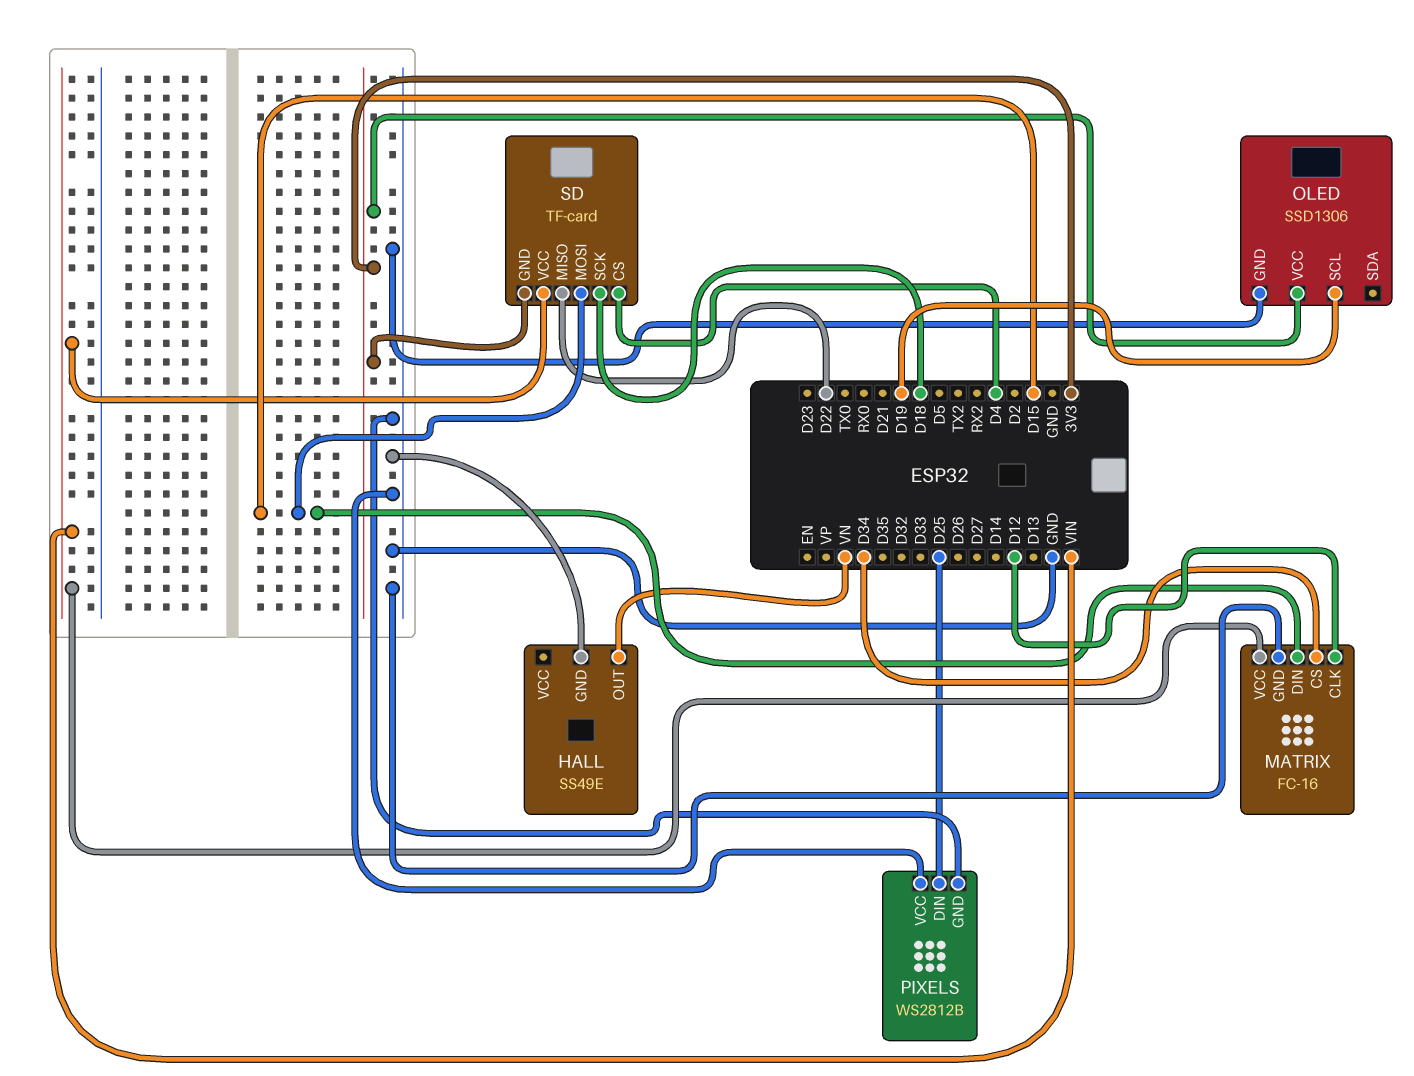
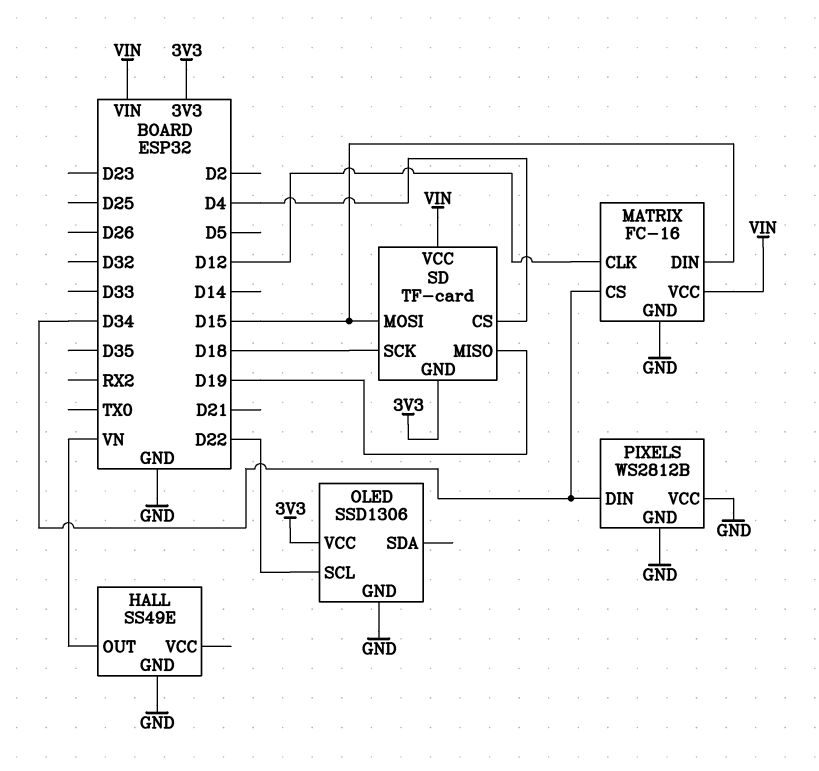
OLED pin SCL: D19 -> D22
PIXELS pin DIN: D25 -> D34
SD pin MISO: D22 -> D19

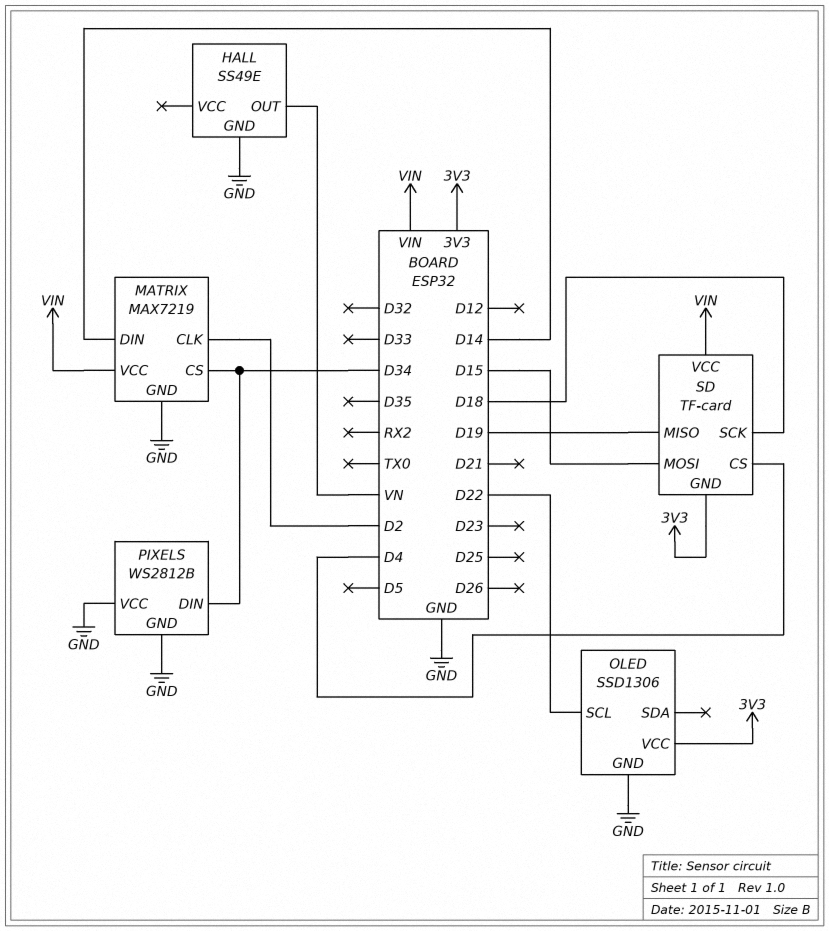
MATRIX: FC-16 -> MAX7219
MATRIX pin CLK: D12 -> D2
MATRIX pin DIN: D15 -> D14

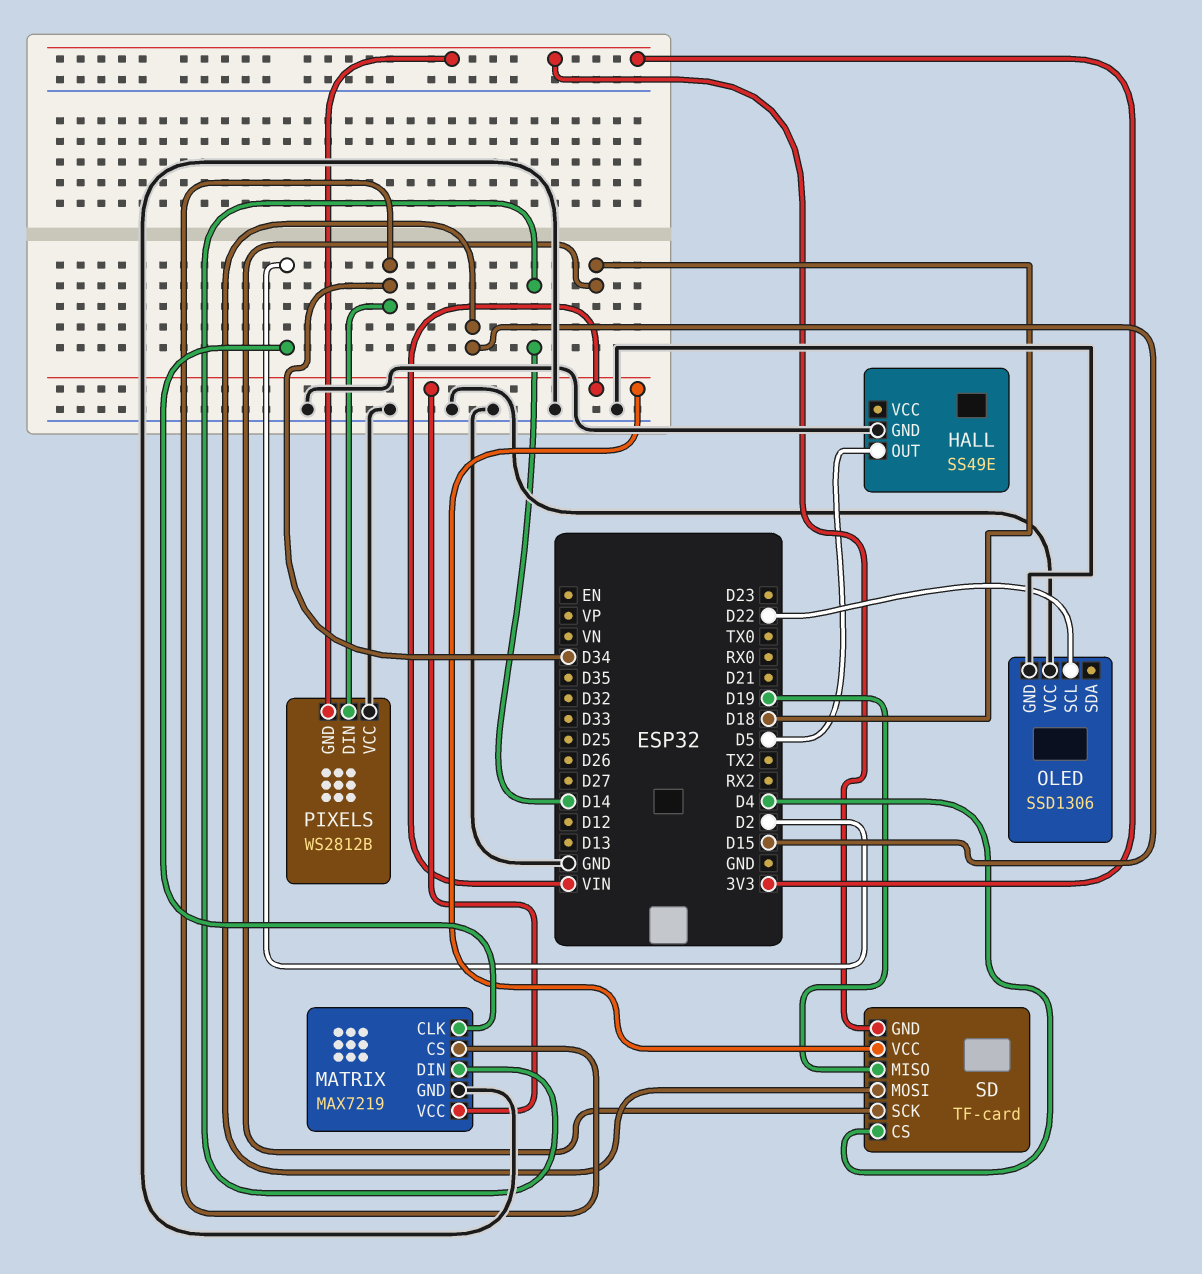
HALL pin OUT: VN -> D5
OLED pin VCC: 3V3 -> GND
PIXELS pin GND: GND -> 3V3

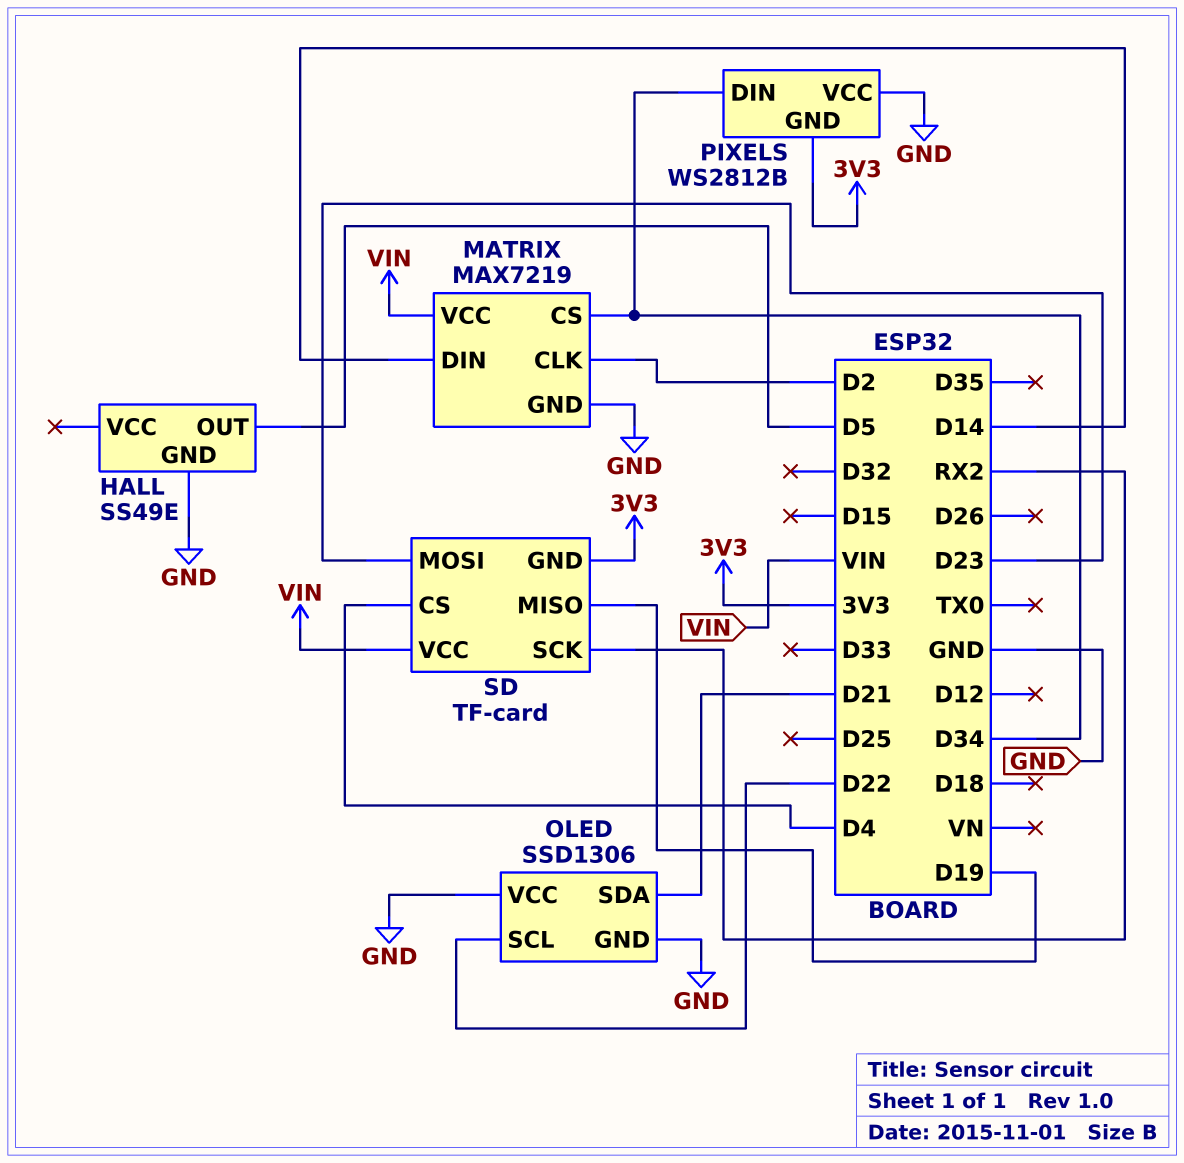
OLED pin SDA: none -> D21
SD pin MOSI: D15 -> D23
SD pin SCK: D18 -> RX2

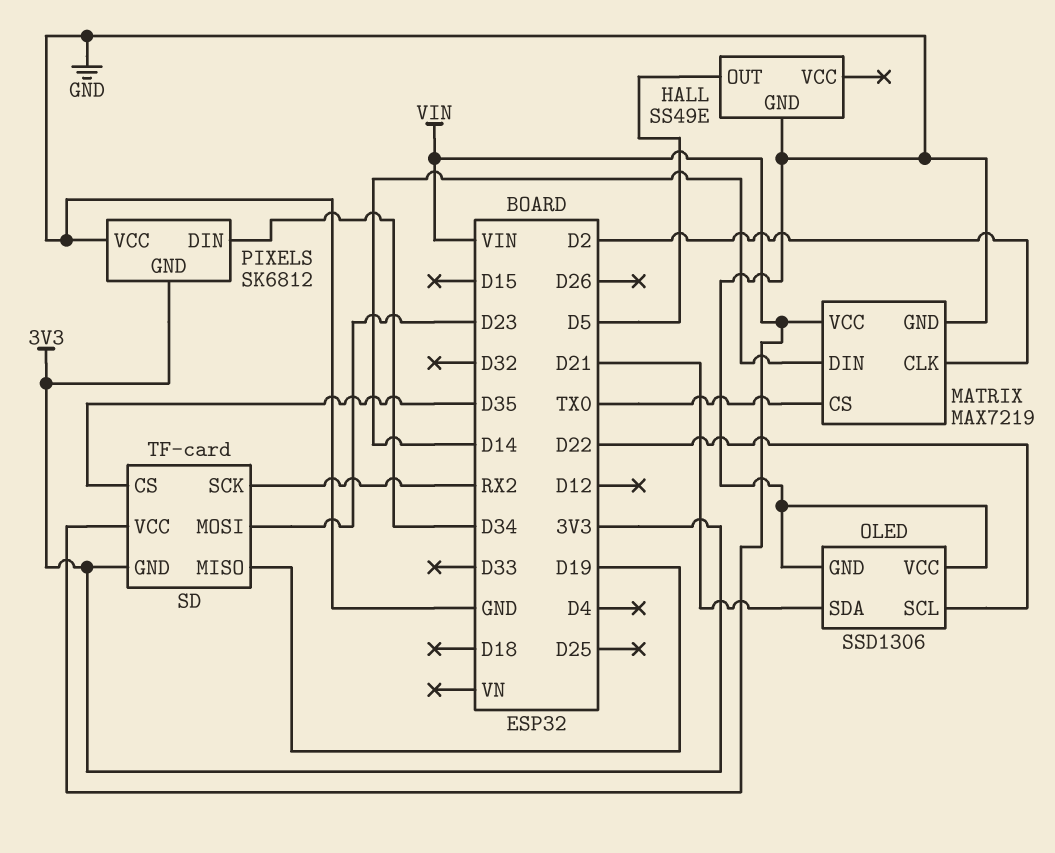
MATRIX pin CS: D34 -> TX0
PIXELS: WS2812B -> SK6812
SD pin CS: D4 -> D35

